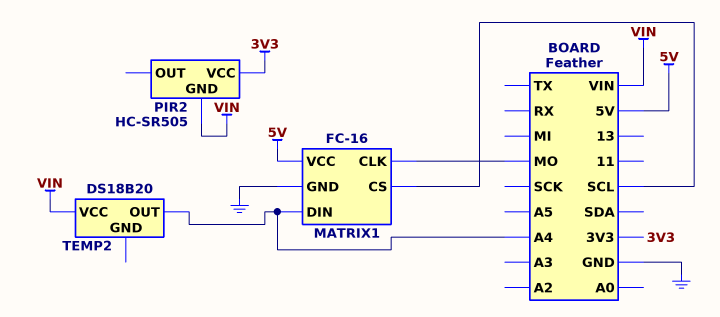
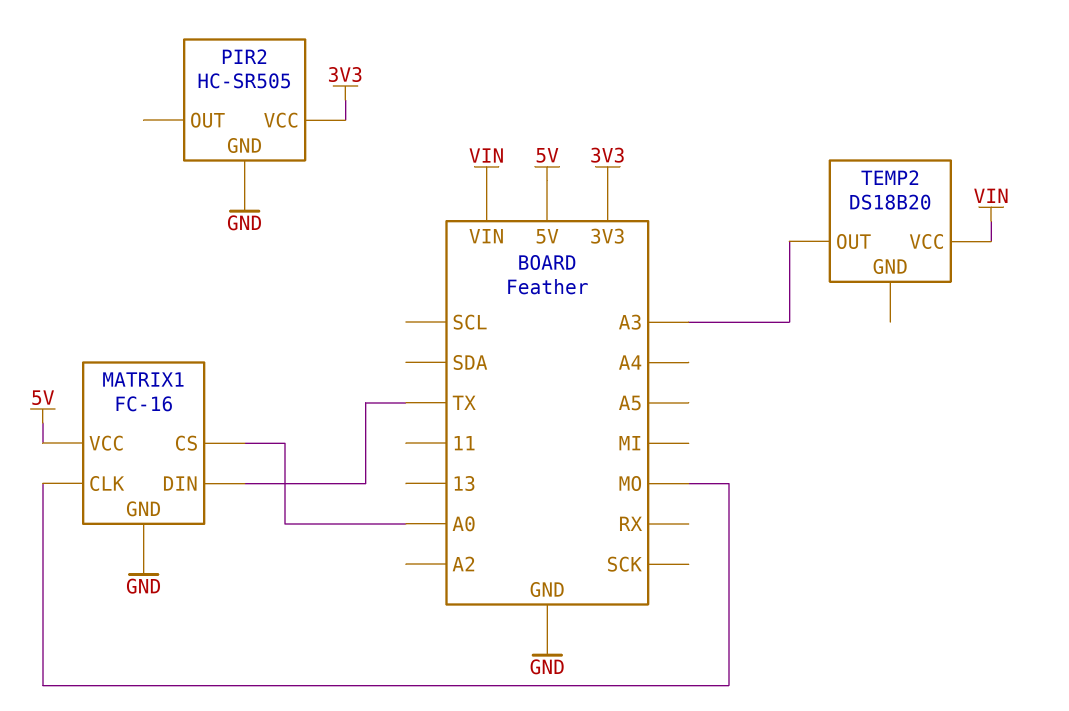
MATRIX1 pin CS: SCL -> A0
MATRIX1 pin DIN: A4 -> TX
PIR2 pin GND: VIN -> GND
TEMP2 pin OUT: A4 -> A3

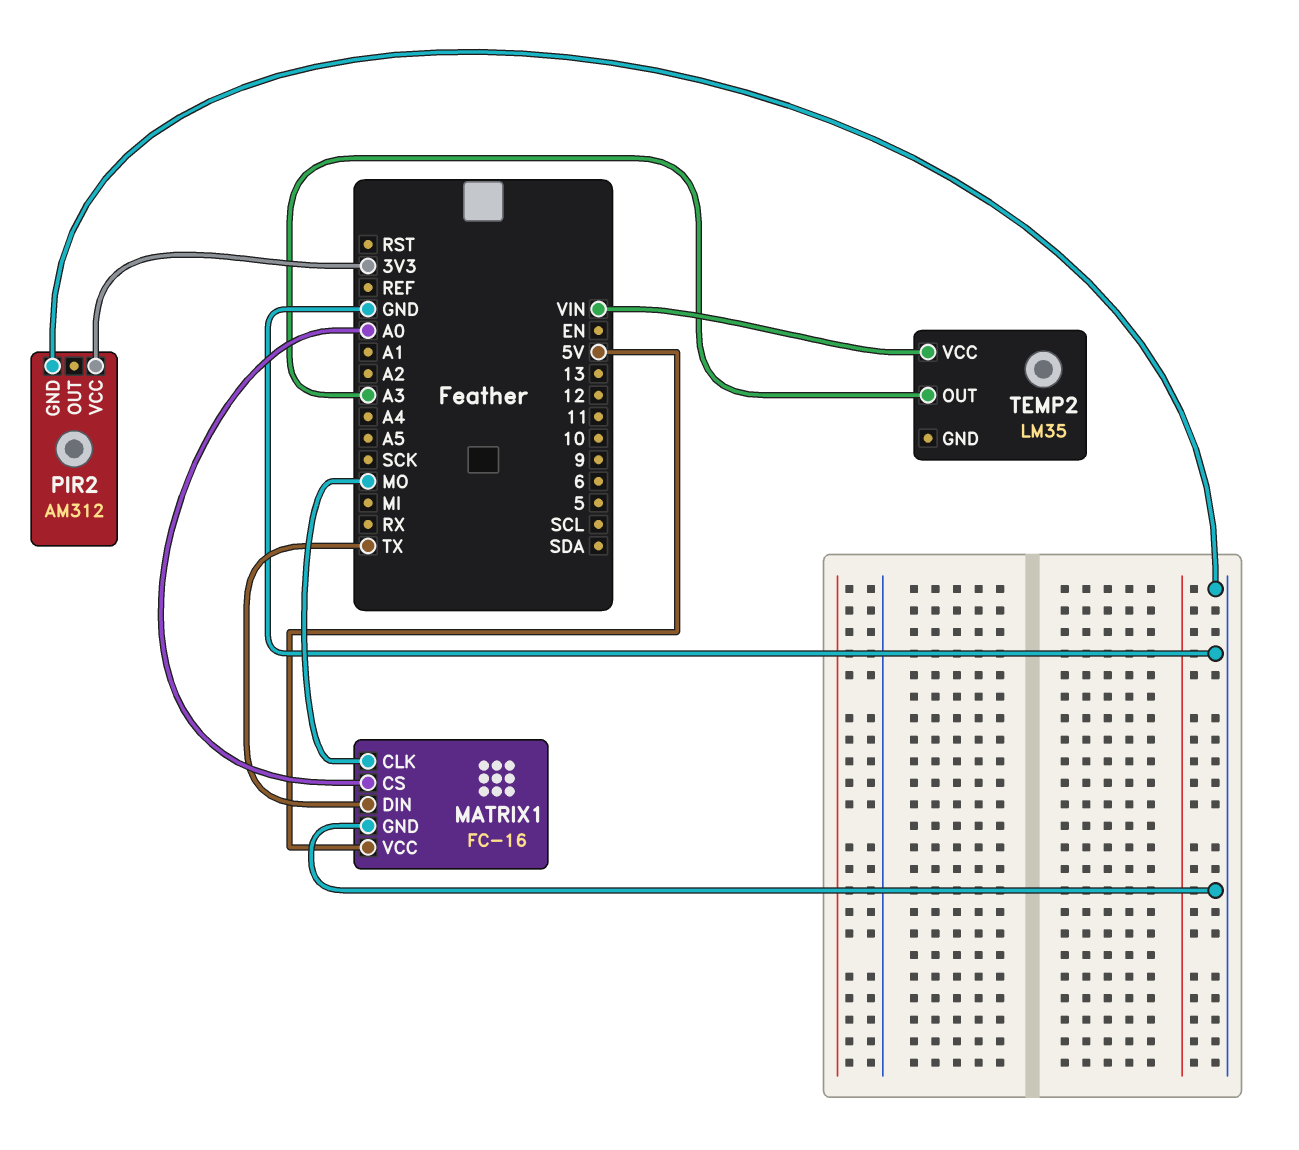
PIR2: HC-SR505 -> AM312
TEMP2: DS18B20 -> LM35

